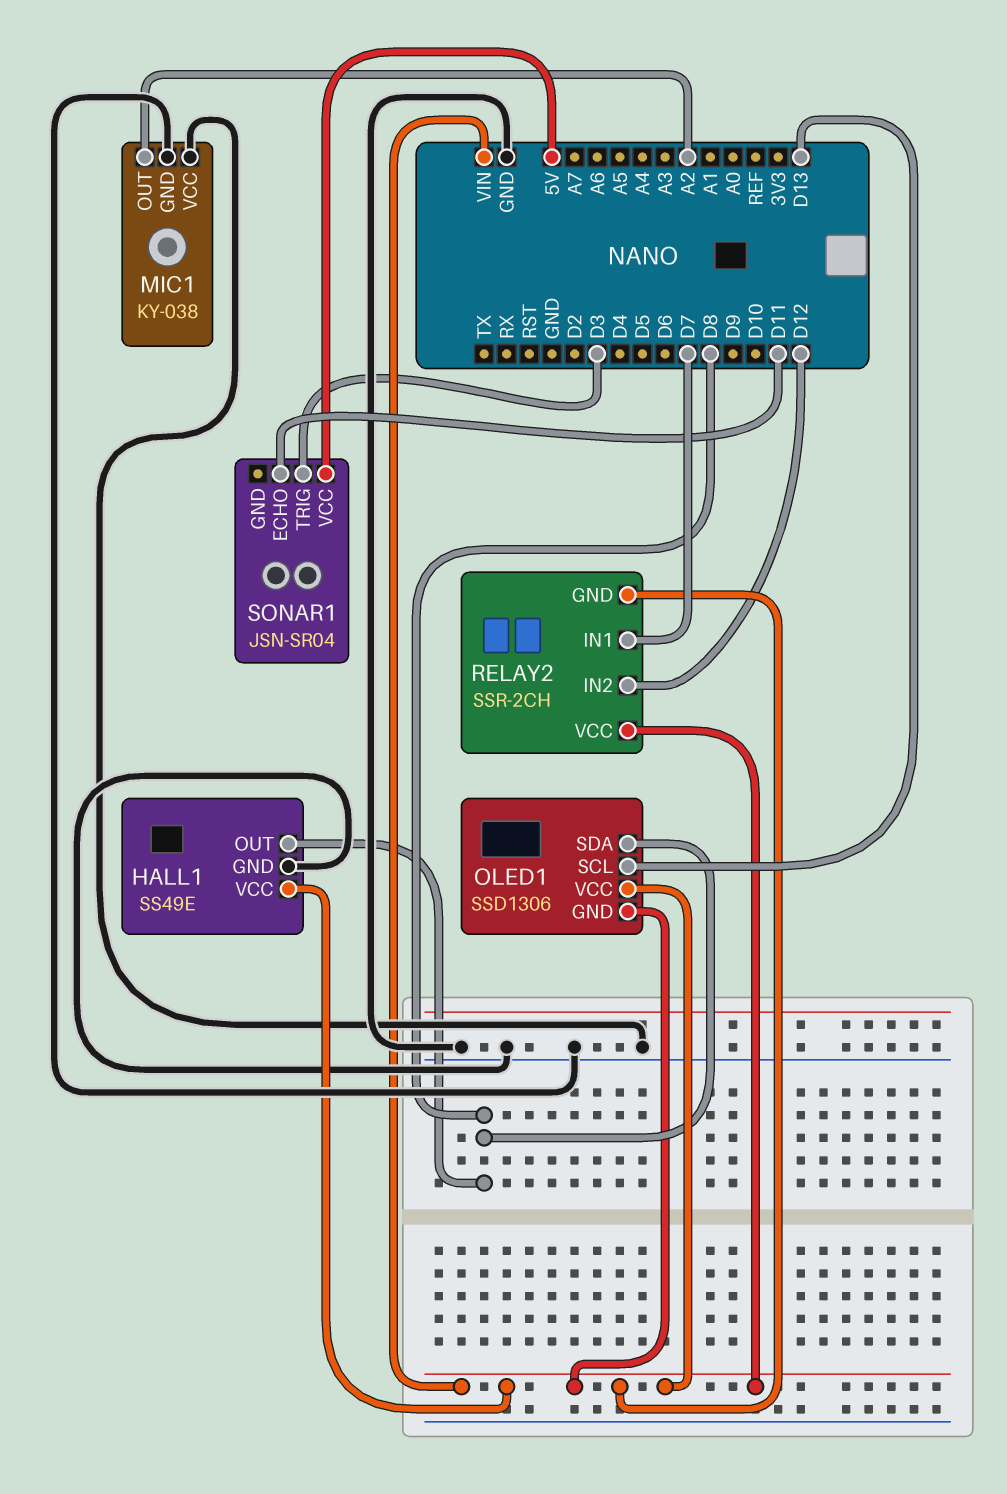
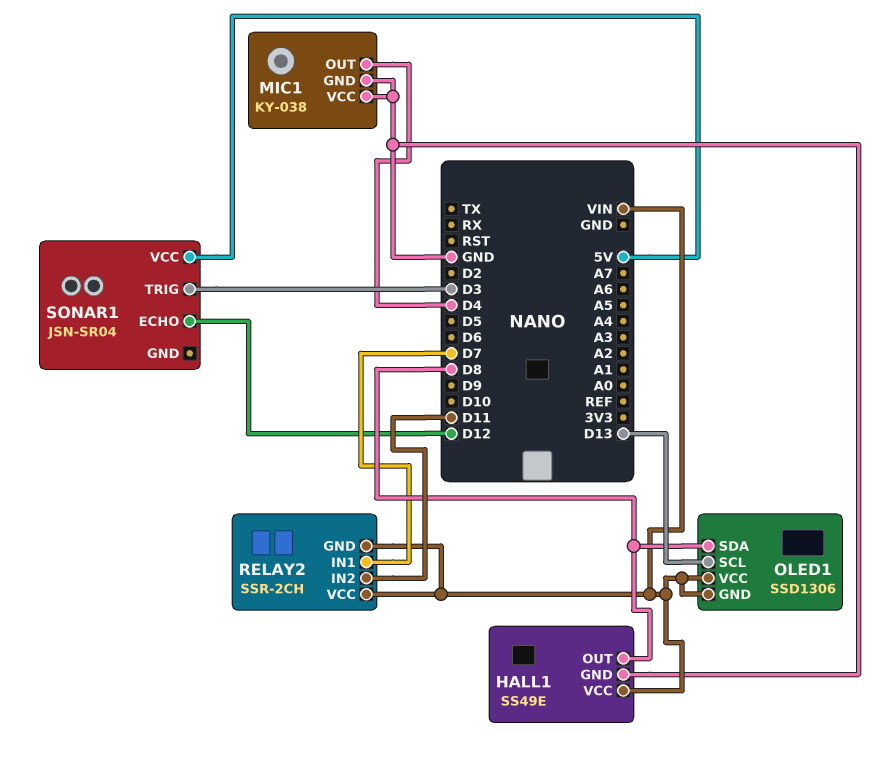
MIC1 pin OUT: A2 -> D4
RELAY2 pin IN2: D12 -> D11
SONAR1 pin ECHO: D11 -> D12

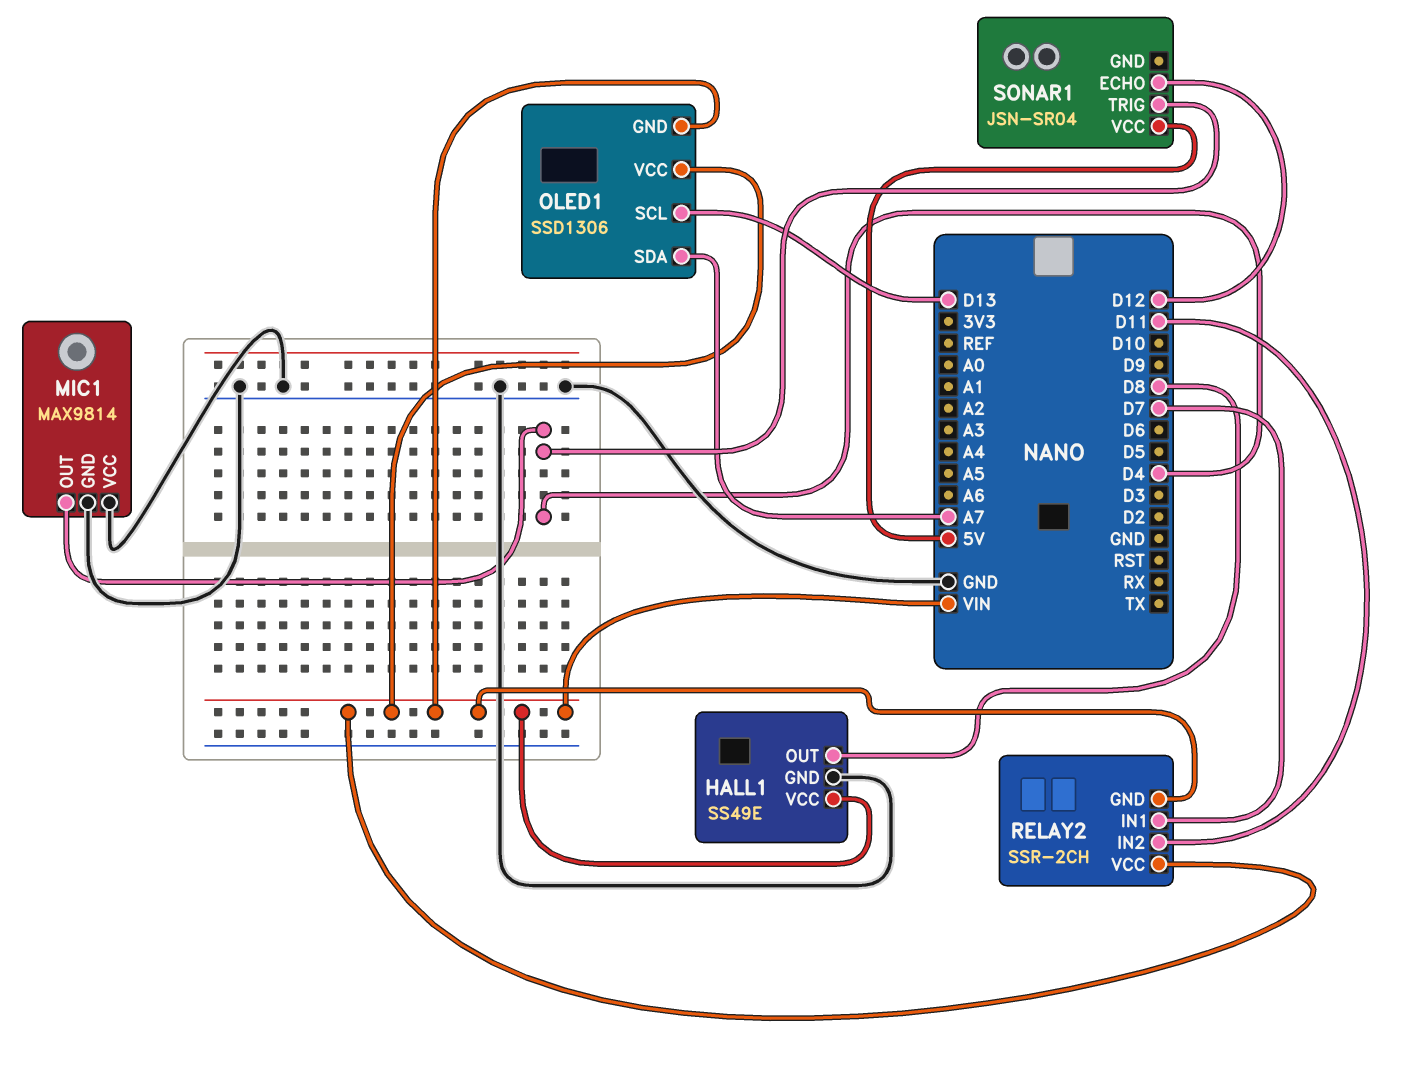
MIC1: KY-038 -> MAX9814
OLED1 pin SDA: D8 -> A7
SONAR1 pin TRIG: D3 -> D4

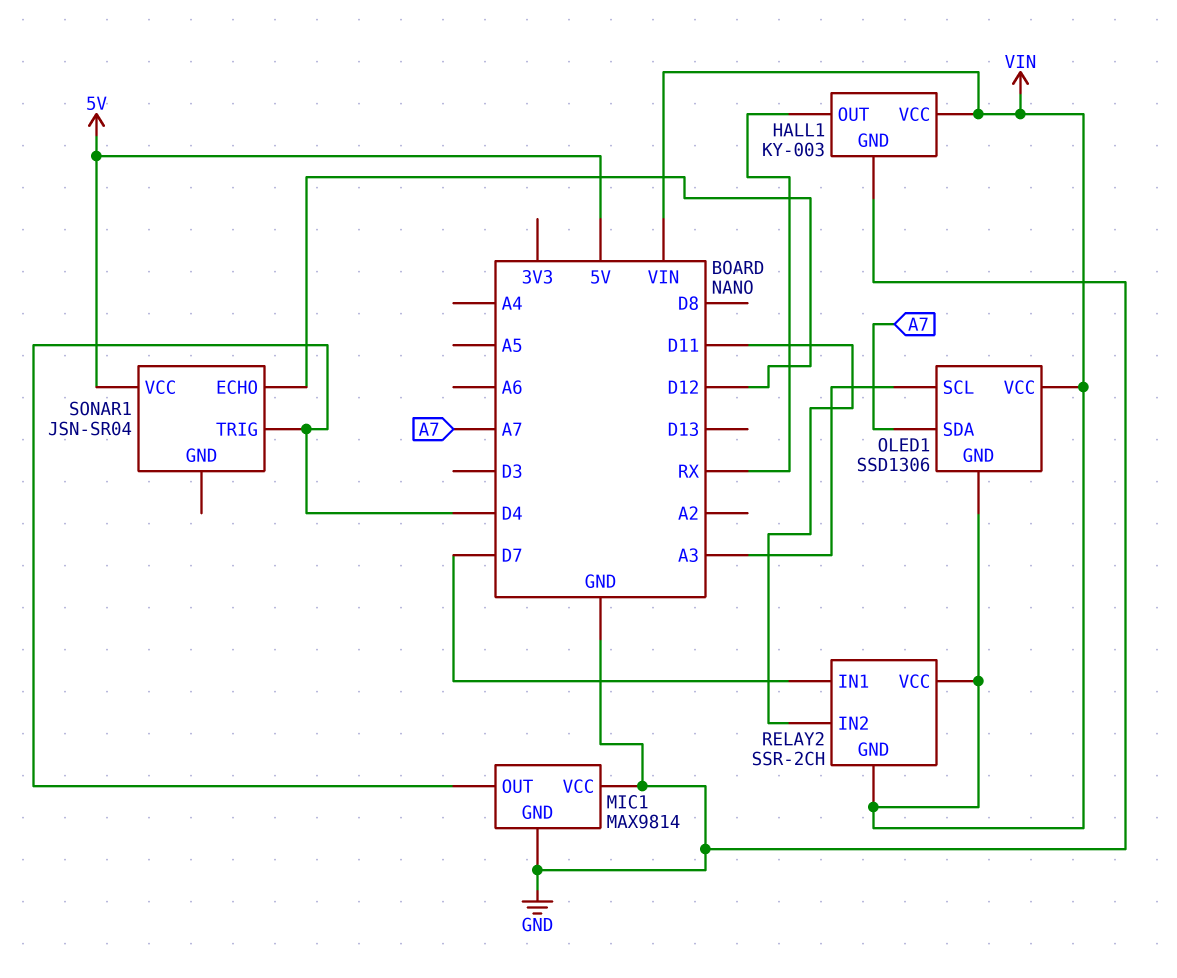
HALL1: SS49E -> KY-003
HALL1 pin OUT: D8 -> RX
OLED1 pin SCL: D13 -> A3

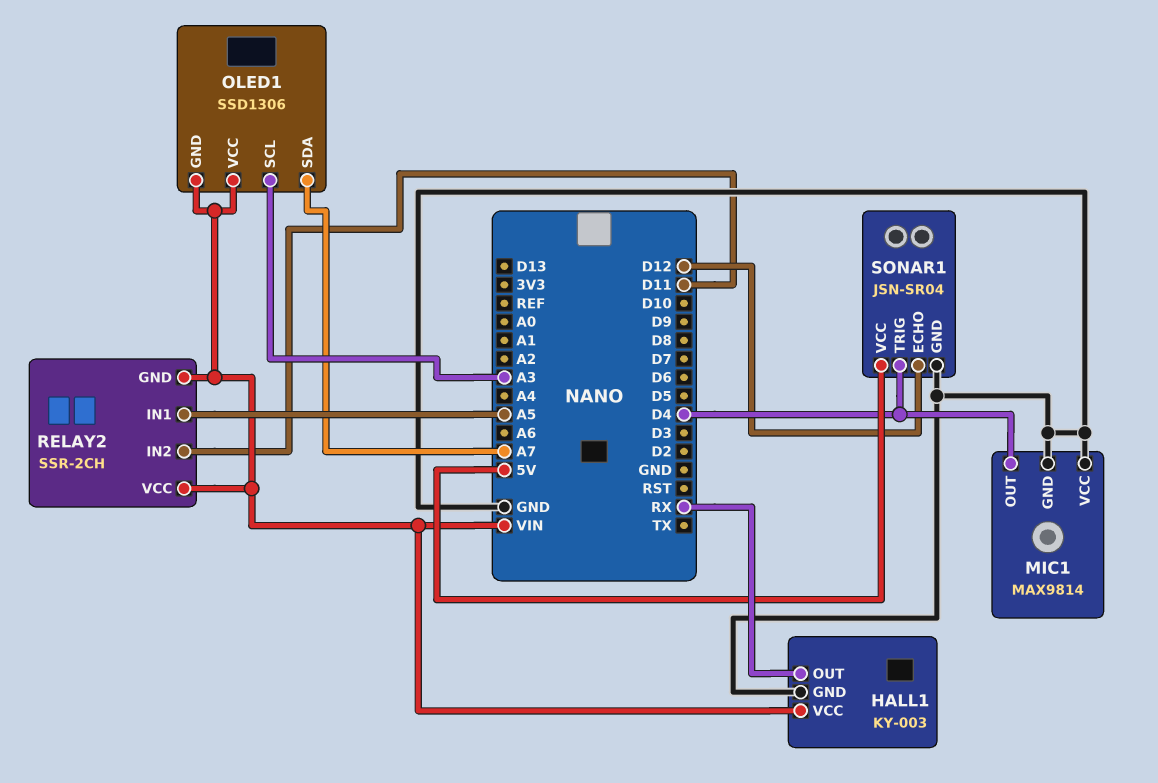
RELAY2 pin IN1: D7 -> A5
SONAR1 pin GND: none -> GND

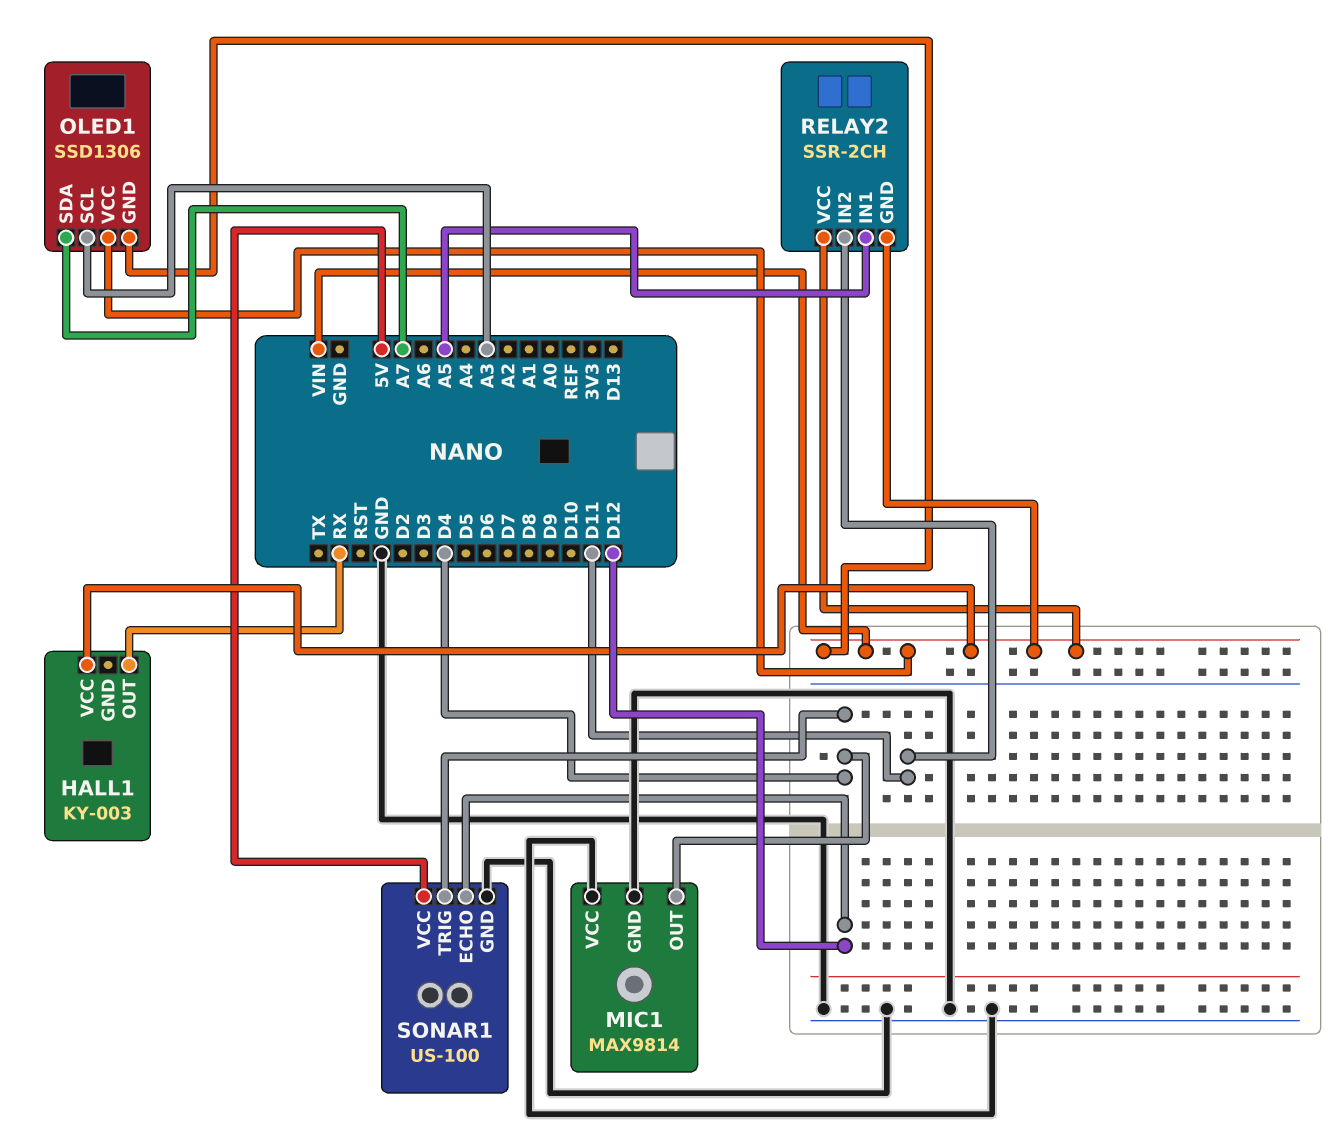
HALL1 pin GND: GND -> none
SONAR1: JSN-SR04 -> US-100

